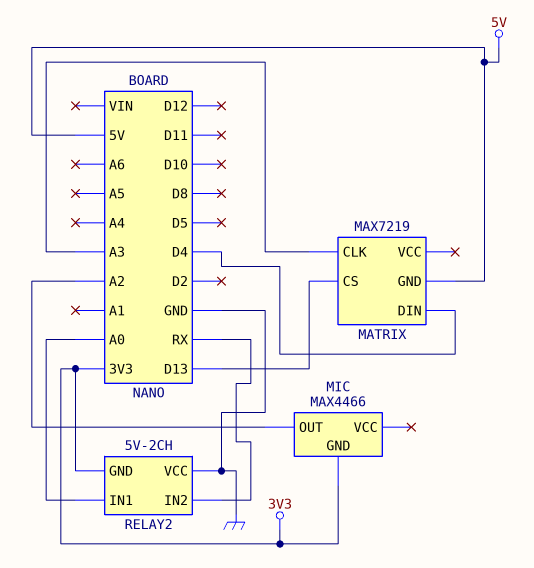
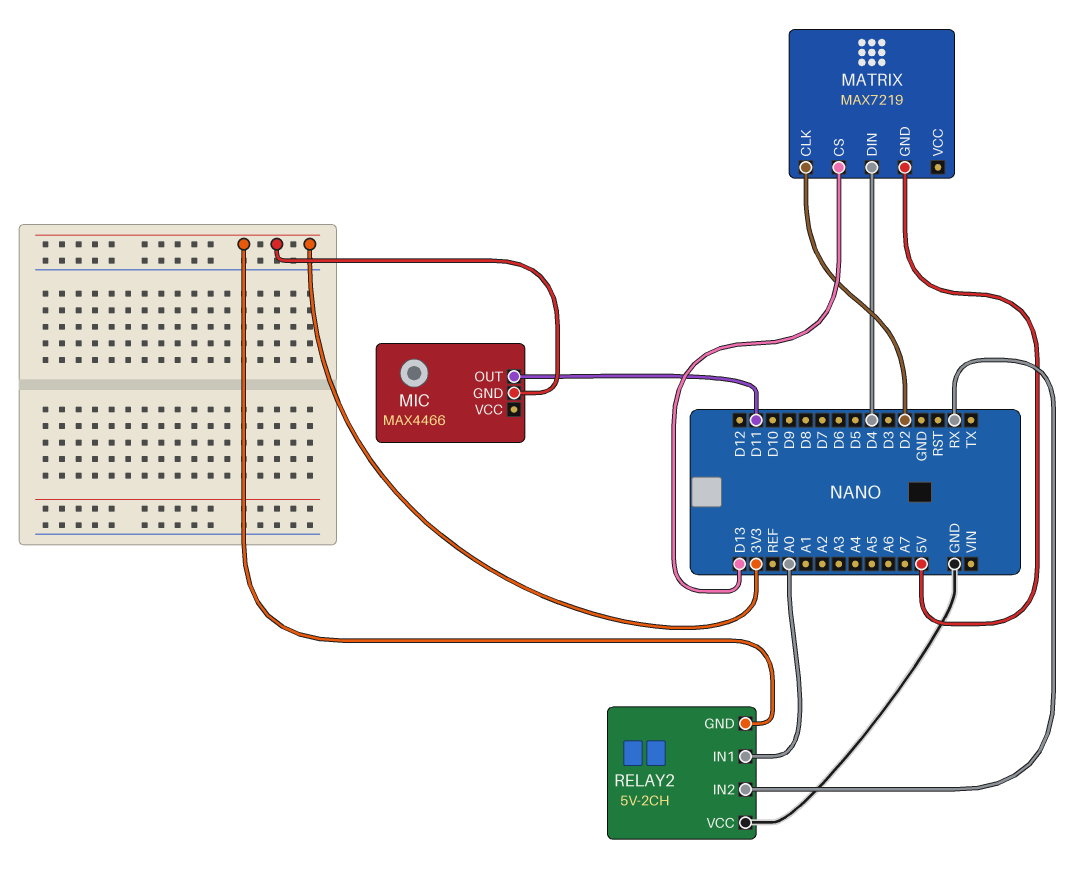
MATRIX pin CLK: A3 -> D2
MIC pin OUT: A2 -> D11

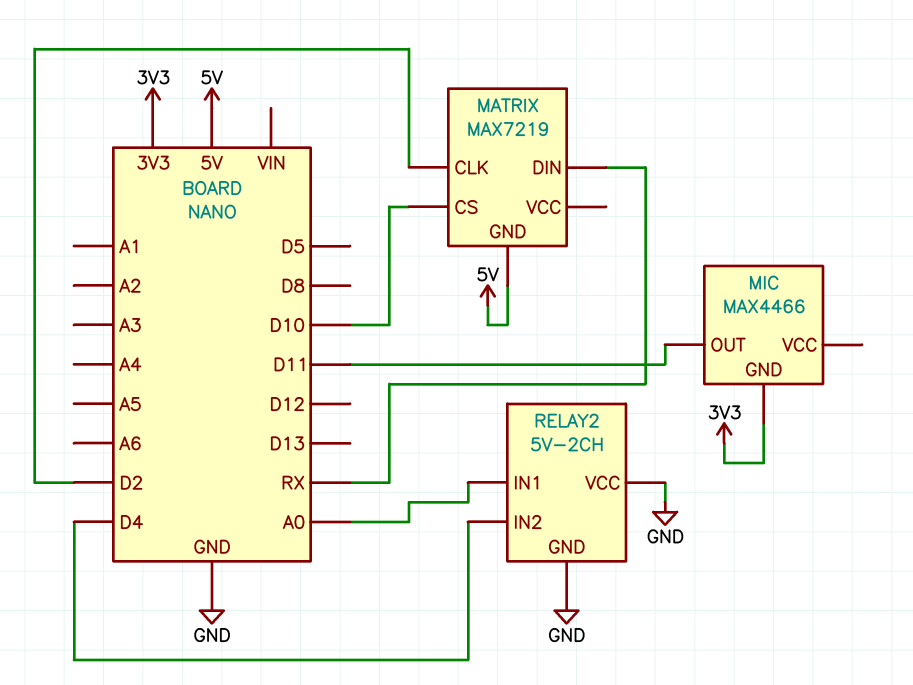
MATRIX pin CS: D13 -> D10
MATRIX pin DIN: D4 -> RX
RELAY2 pin GND: 3V3 -> GND
RELAY2 pin IN2: RX -> D4

